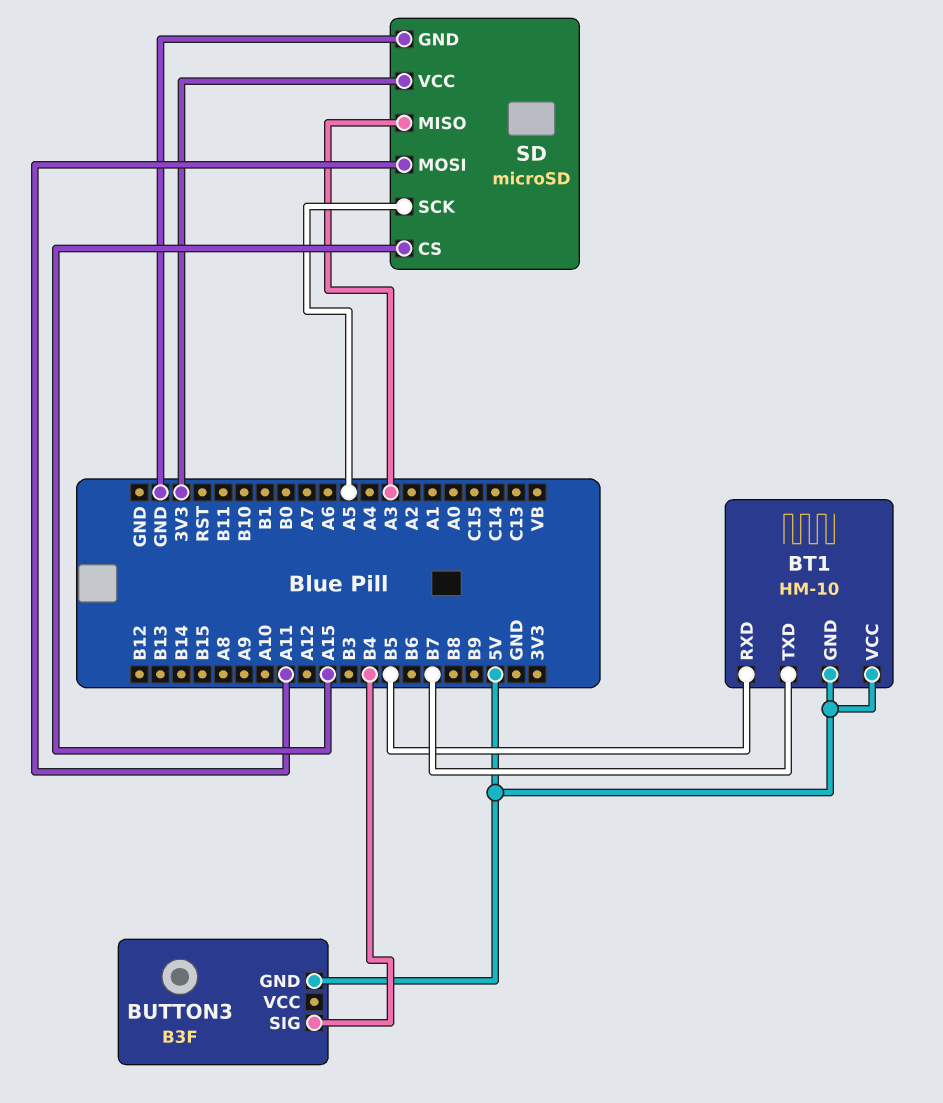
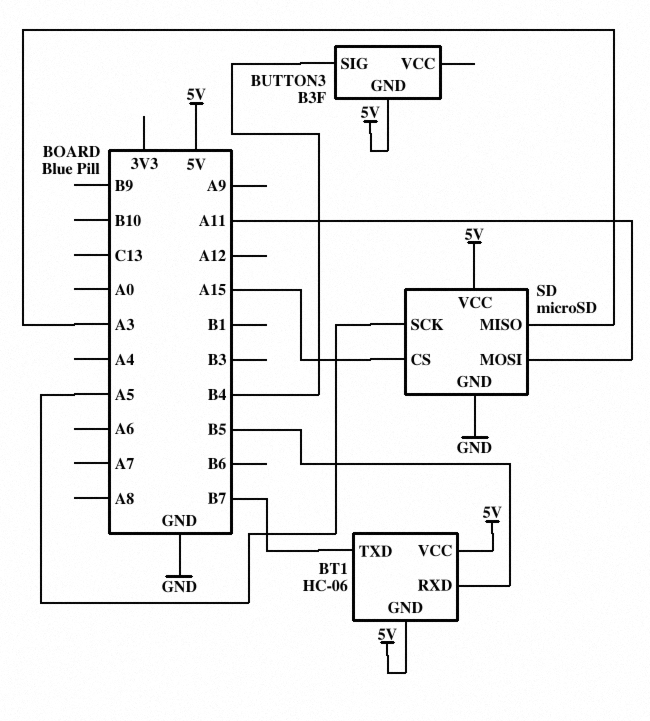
BT1: HM-10 -> HC-06
SD pin VCC: 3V3 -> 5V

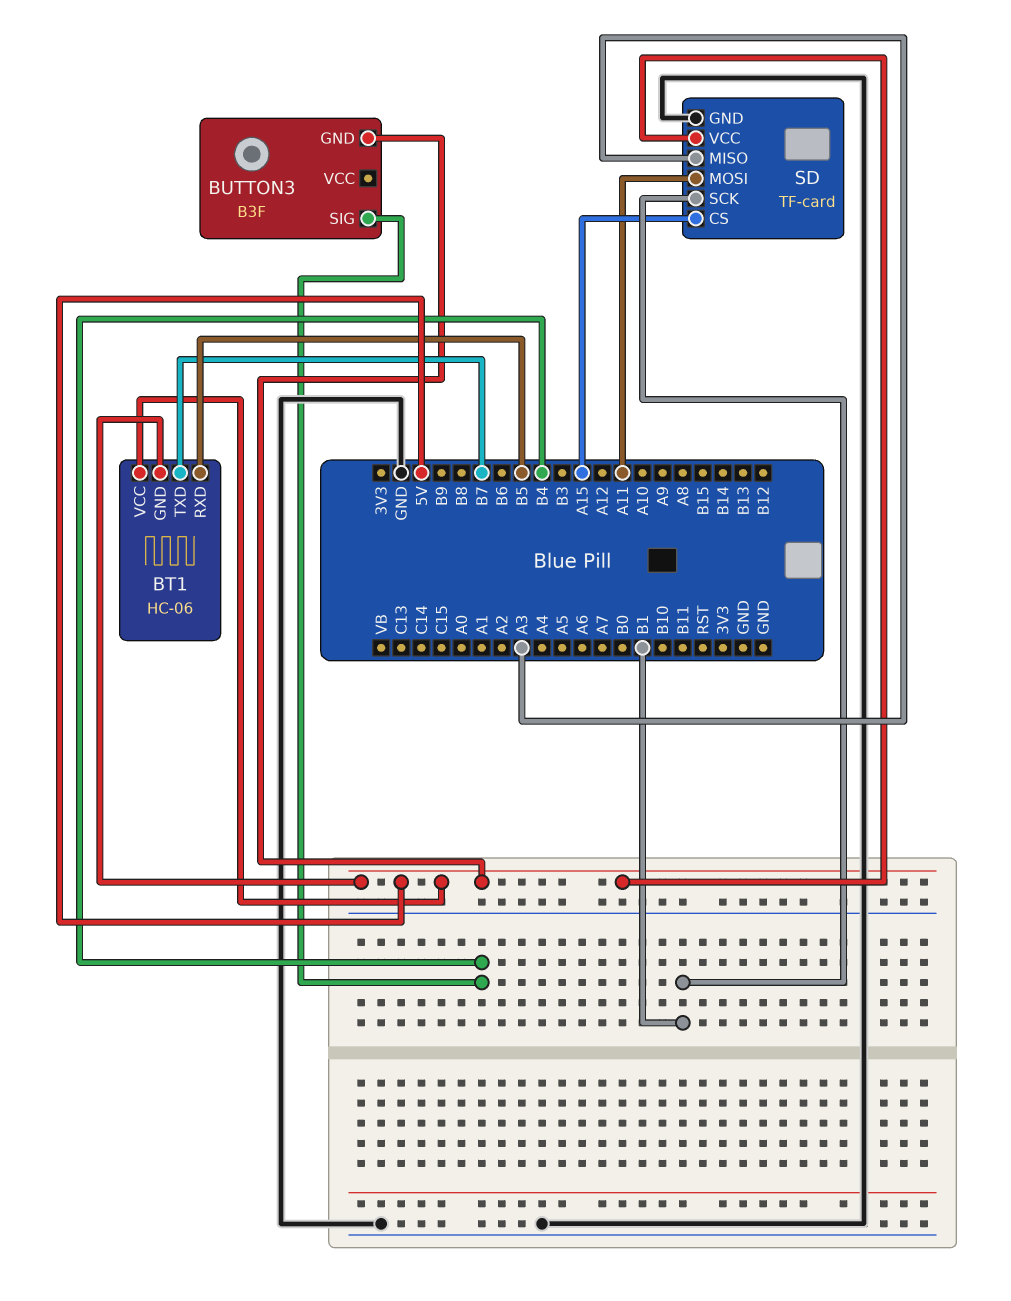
SD: microSD -> TF-card
SD pin SCK: A5 -> B1

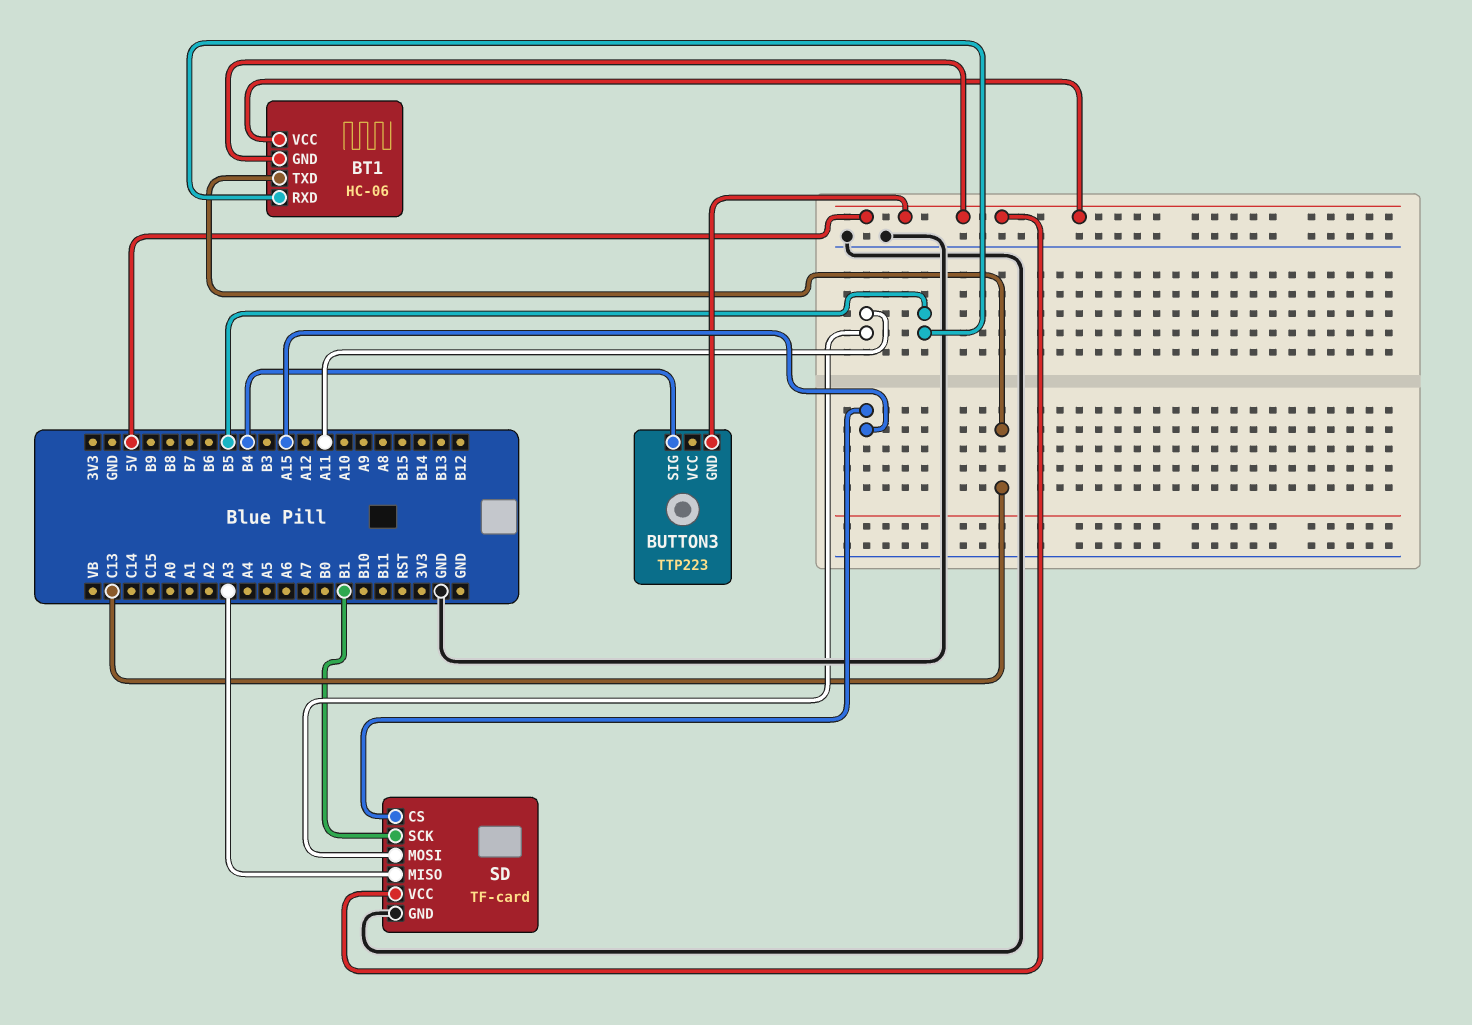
BT1 pin TXD: B7 -> C13
BUTTON3: B3F -> TTP223

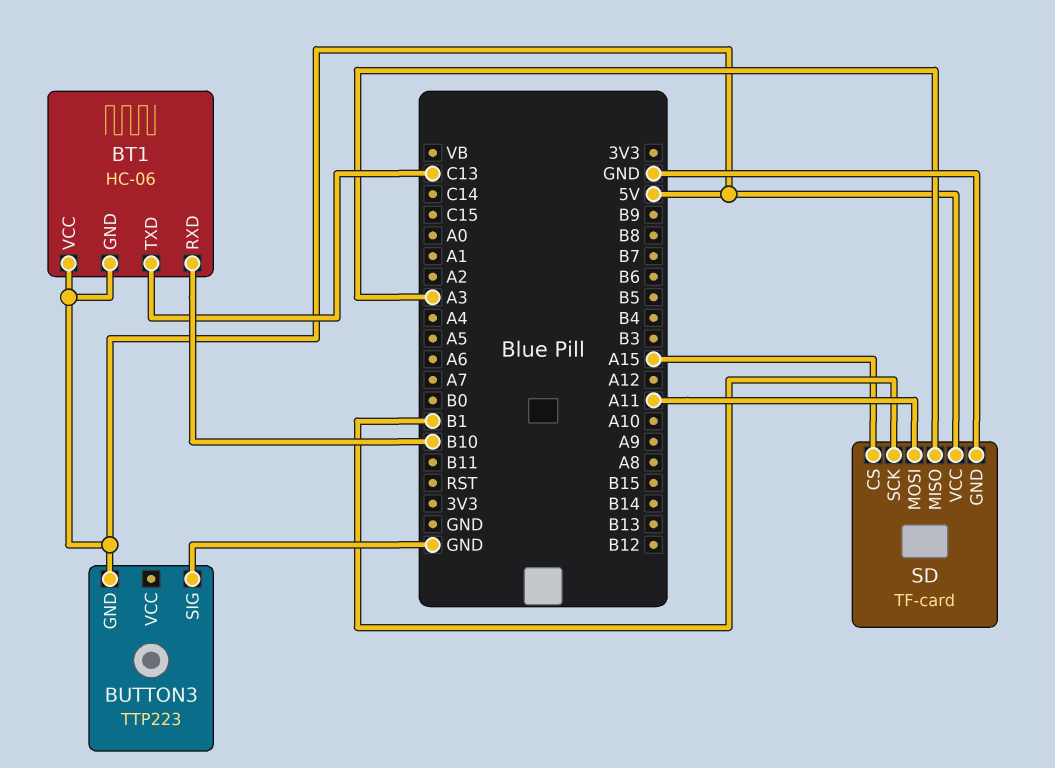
BT1 pin RXD: B5 -> B10
BUTTON3 pin SIG: B4 -> GND

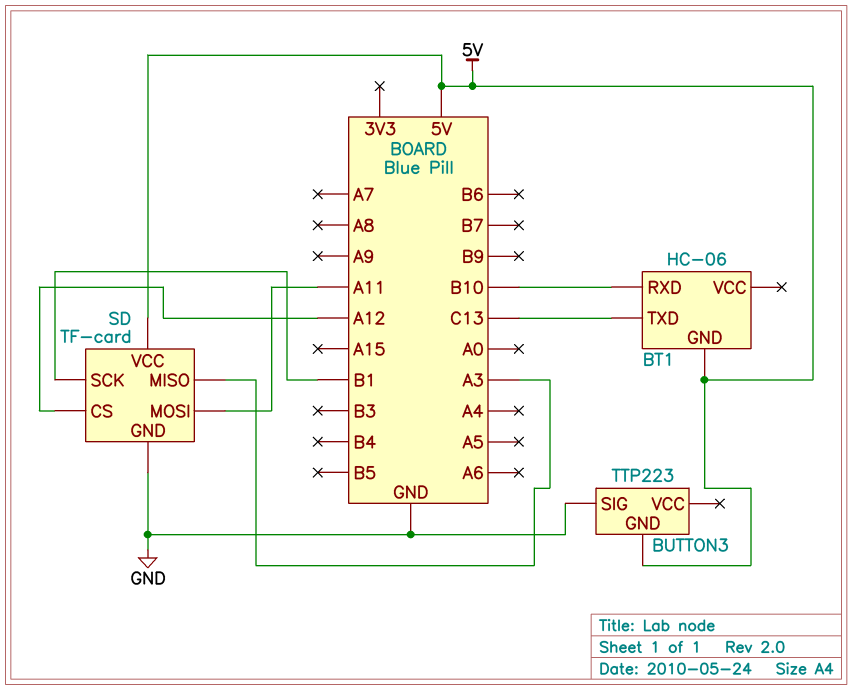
BT1 pin VCC: 5V -> none
SD pin CS: A15 -> A12

